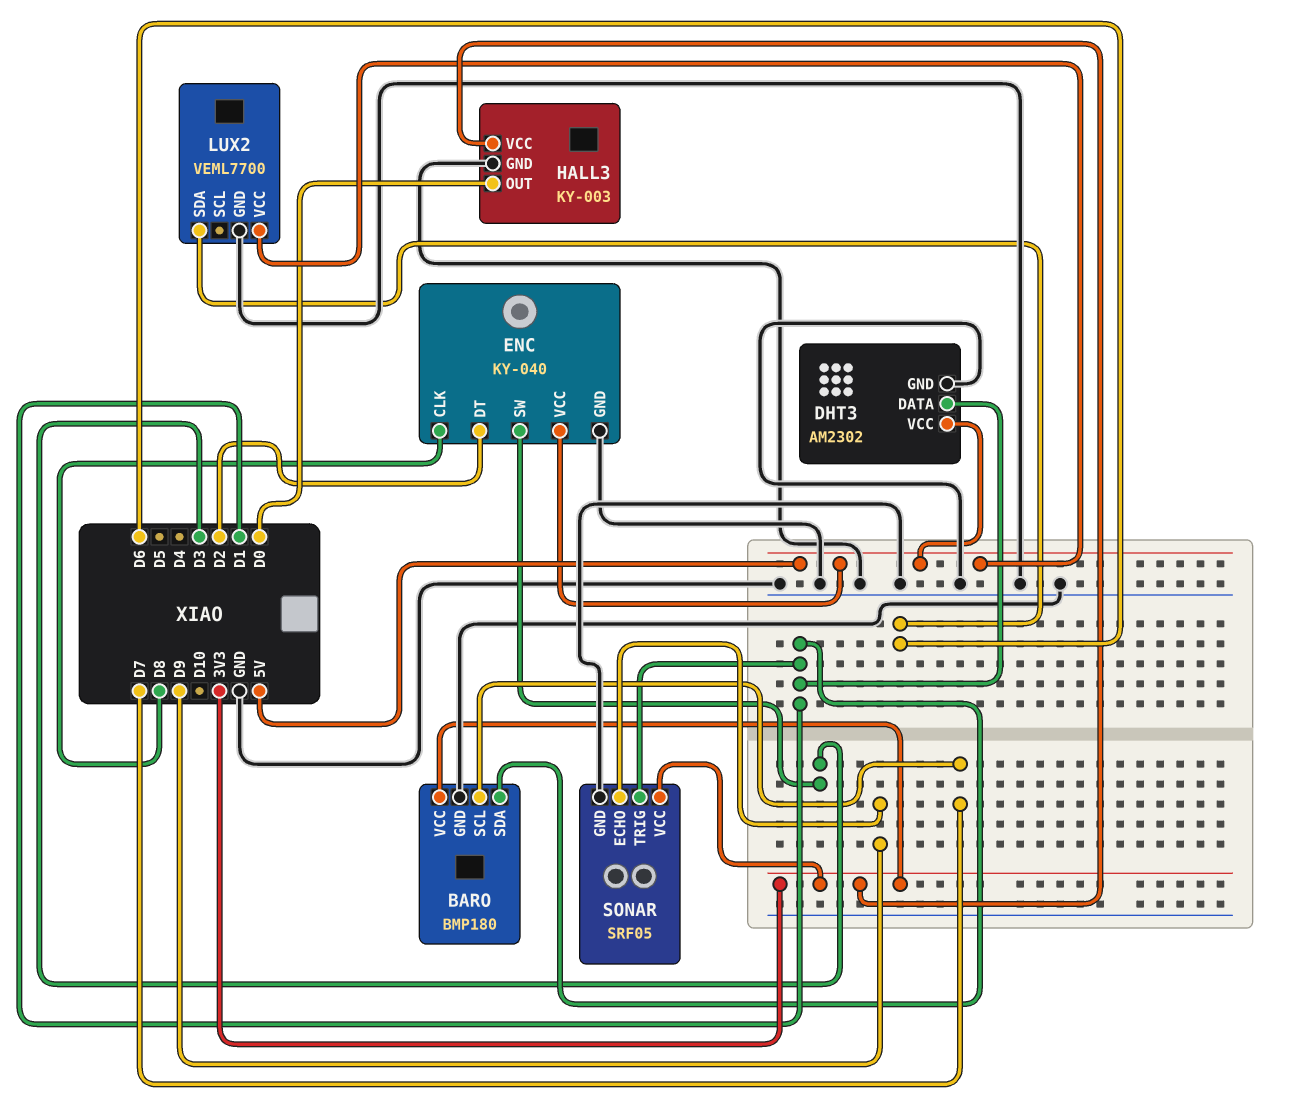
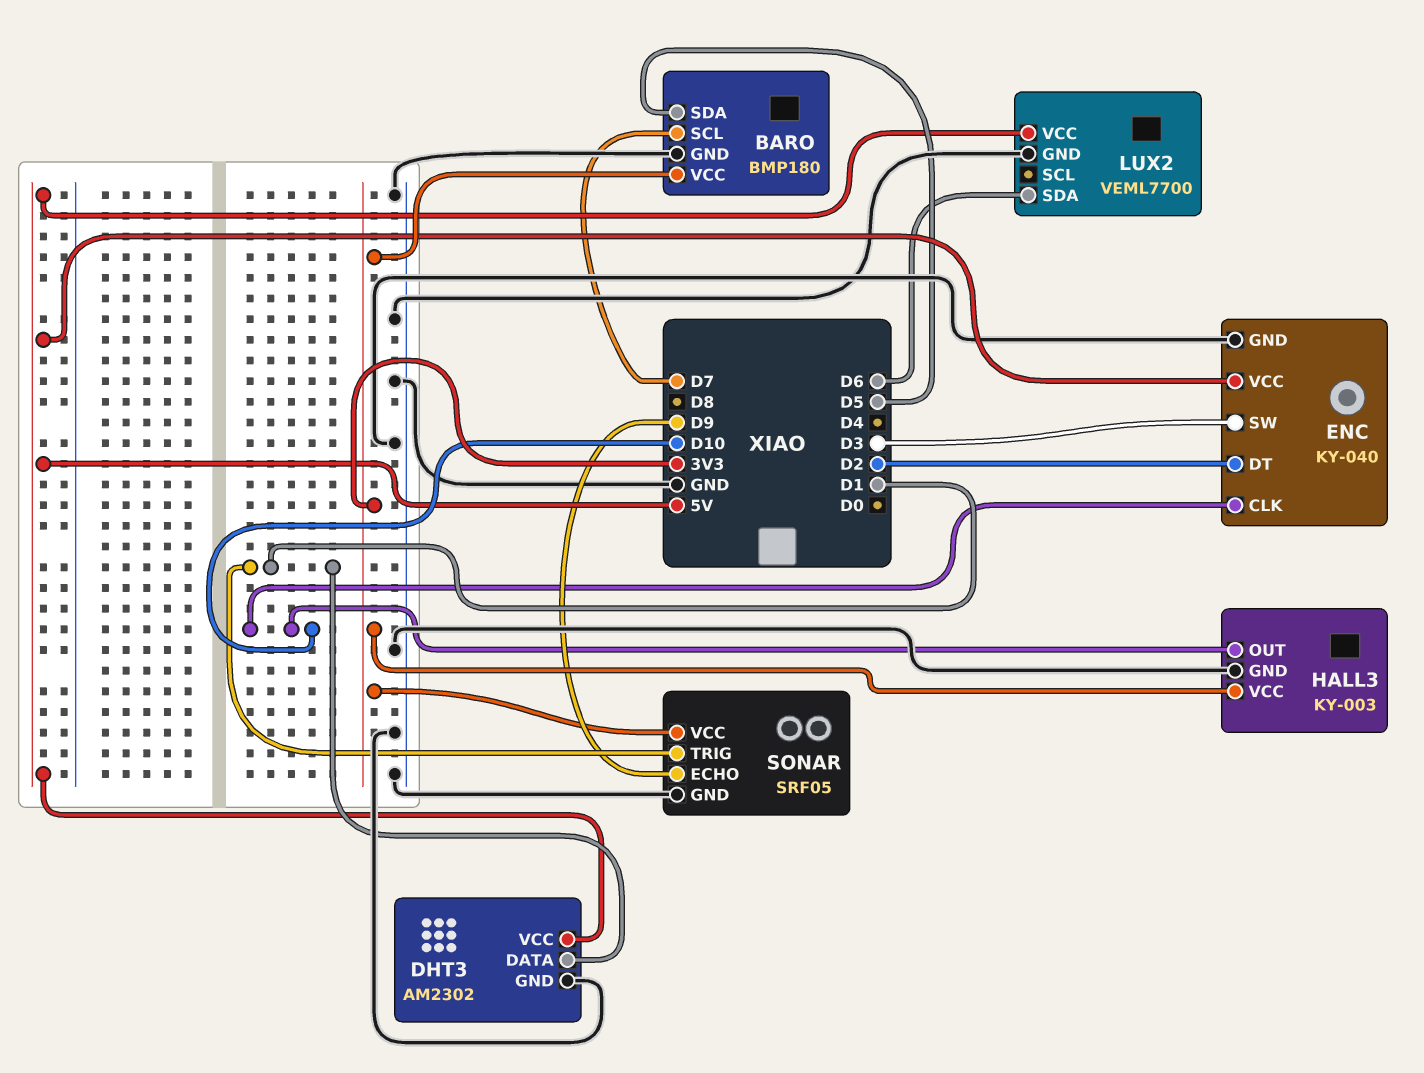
BARO pin SDA: D1 -> D5
ENC pin CLK: D8 -> D10
HALL3 pin OUT: D0 -> D10

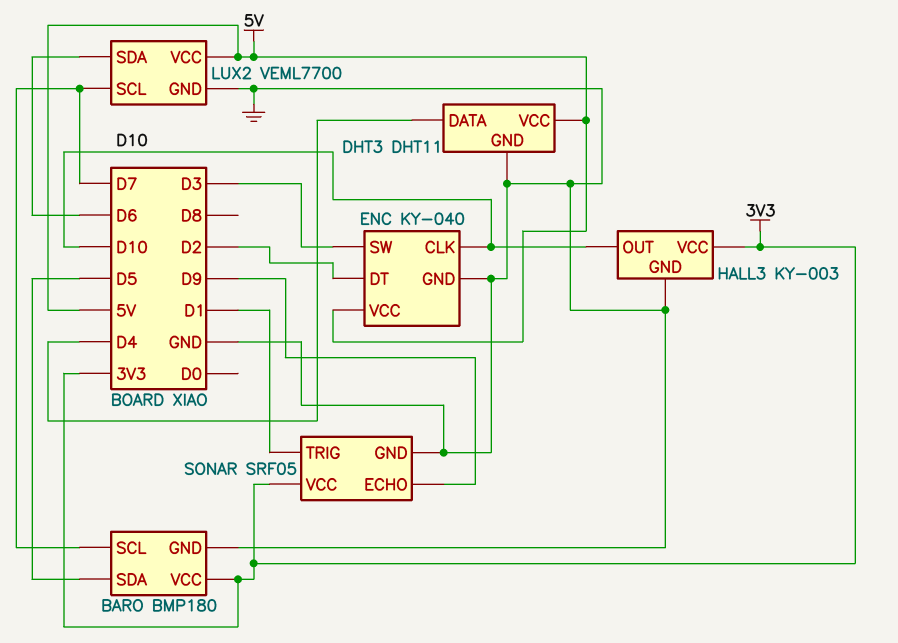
DHT3: AM2302 -> DHT11
DHT3 pin DATA: D1 -> D4
LUX2 pin SCL: none -> D7

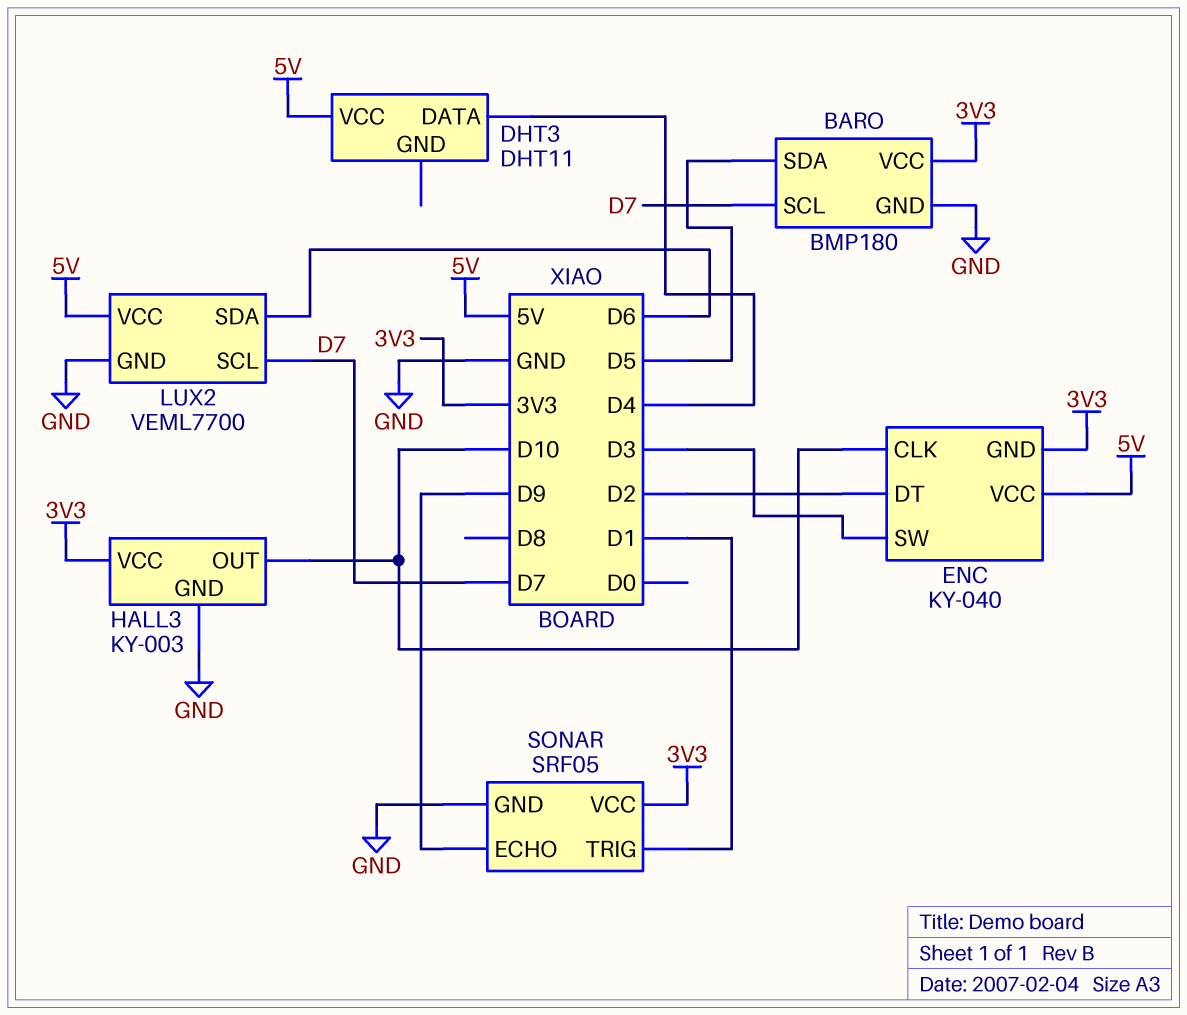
DHT3 pin GND: GND -> none
ENC pin GND: GND -> 3V3

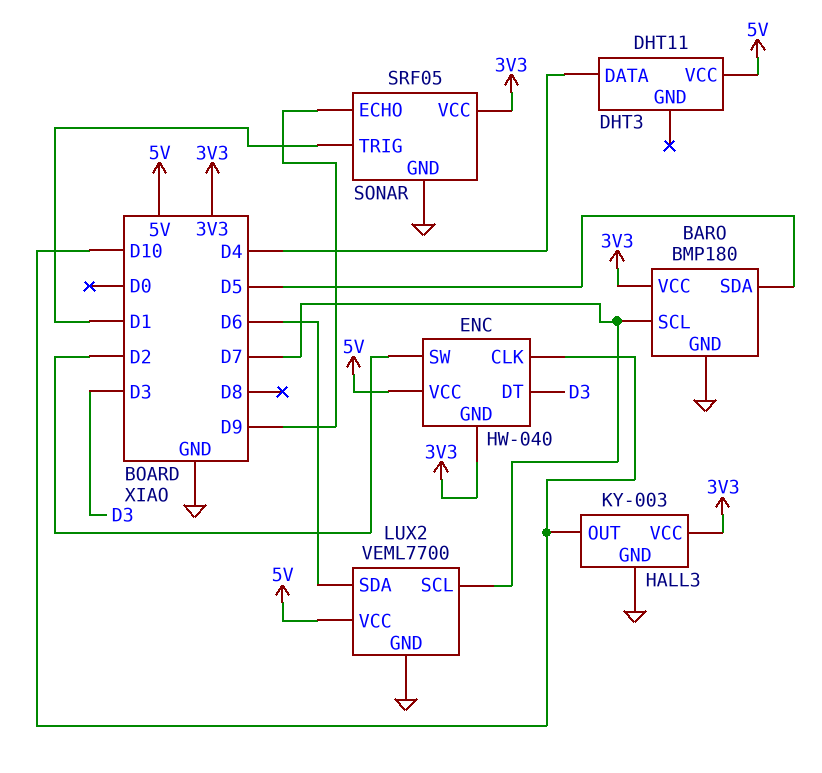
ENC: KY-040 -> HW-040
ENC pin DT: D2 -> D3
ENC pin SW: D3 -> D2

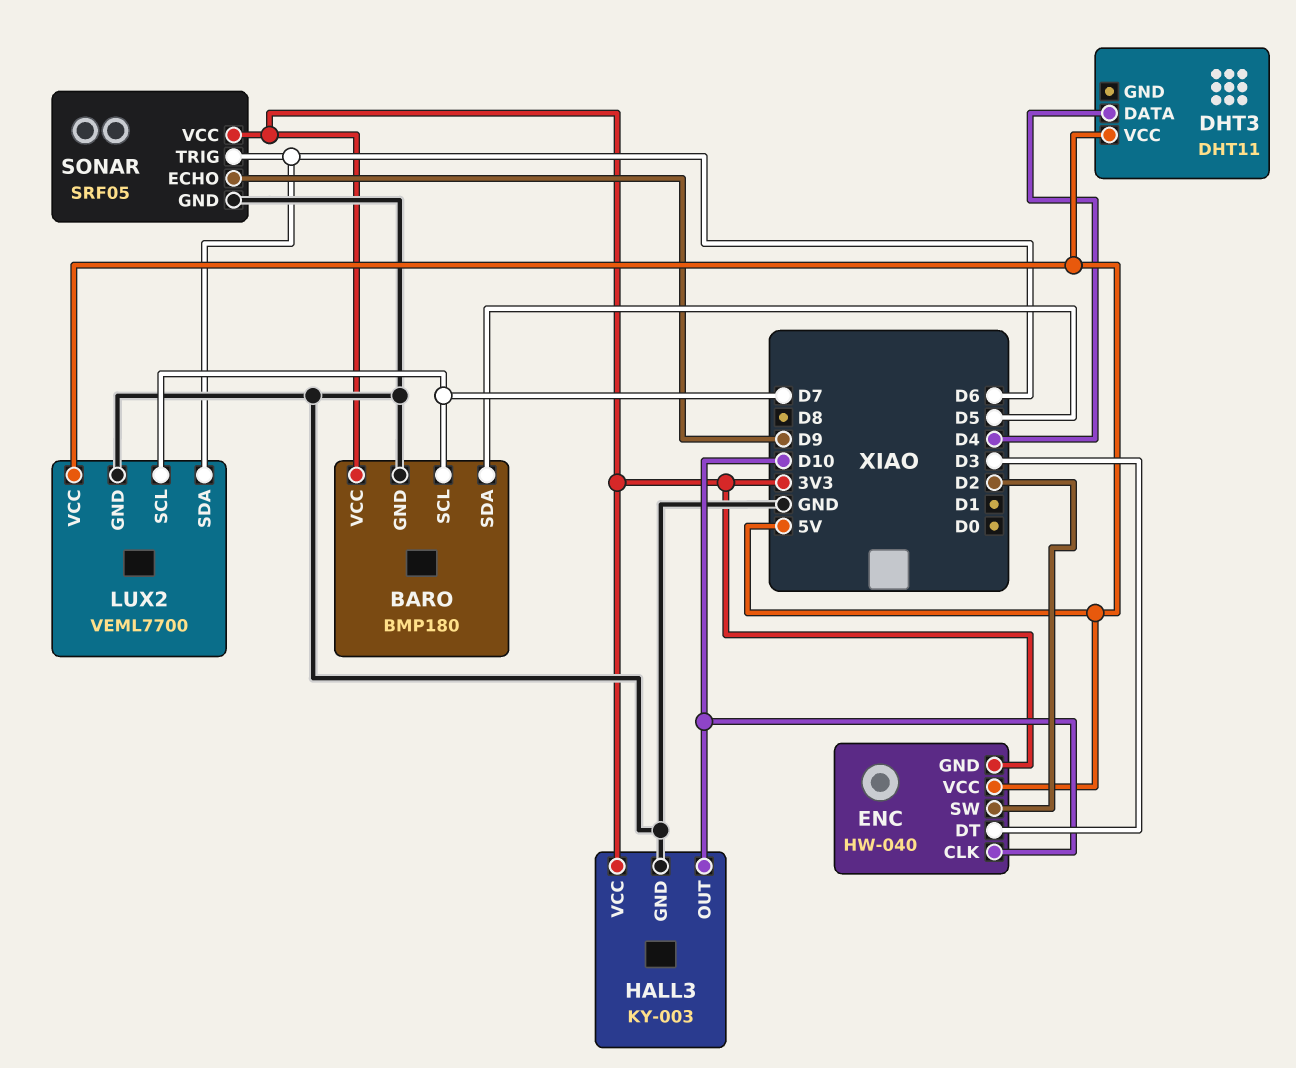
SONAR pin TRIG: D1 -> D6

